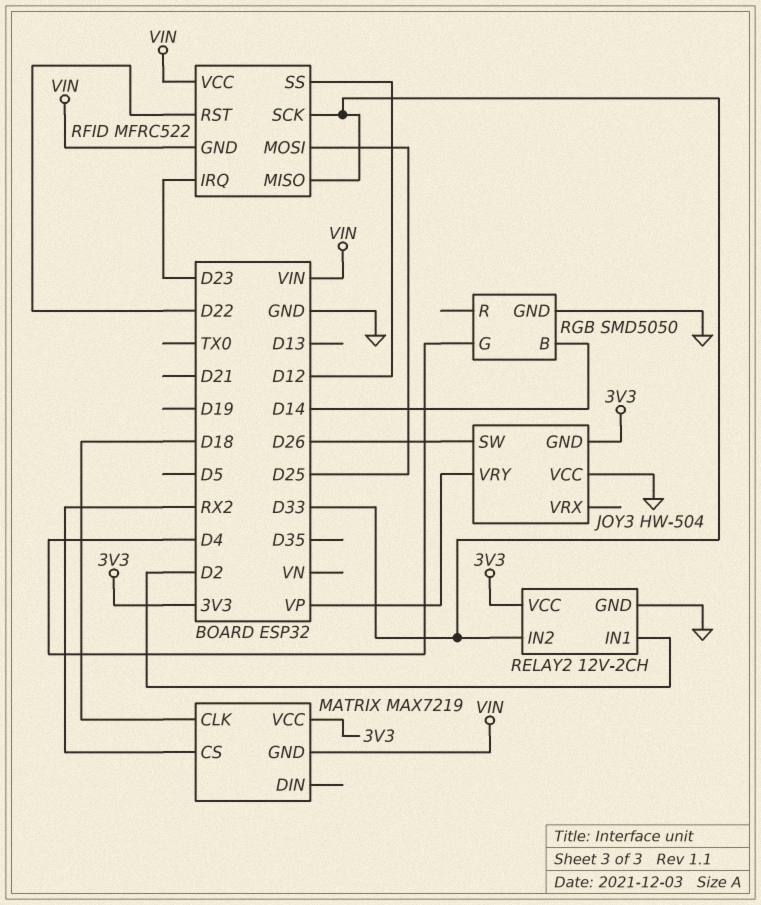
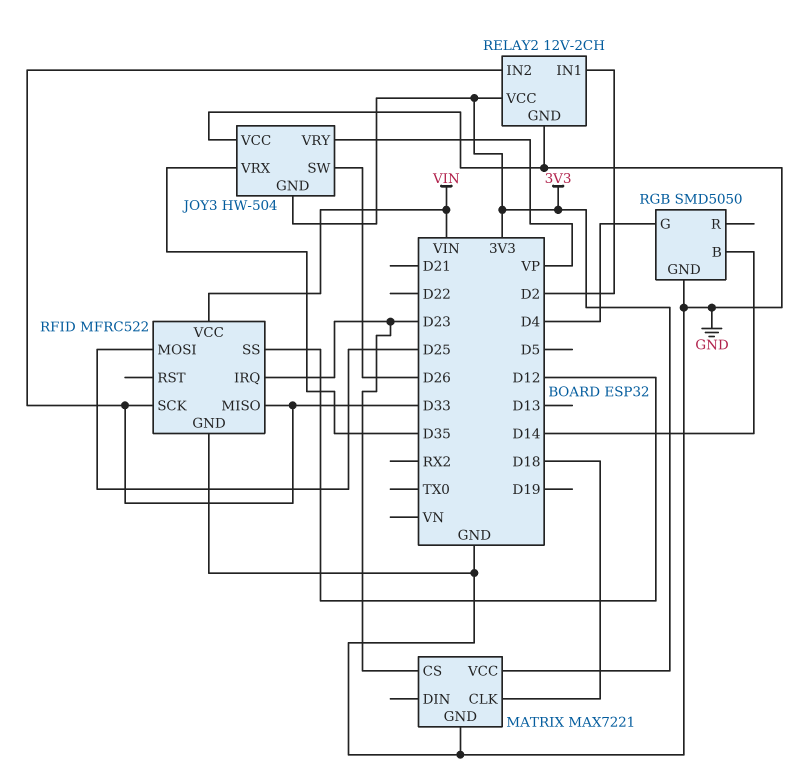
JOY3 pin VRX: none -> D35
MATRIX: MAX7219 -> MAX7221
MATRIX pin CS: RX2 -> D23
MATRIX pin GND: VIN -> GND
RFID pin GND: VIN -> GND
RFID pin RST: D22 -> none

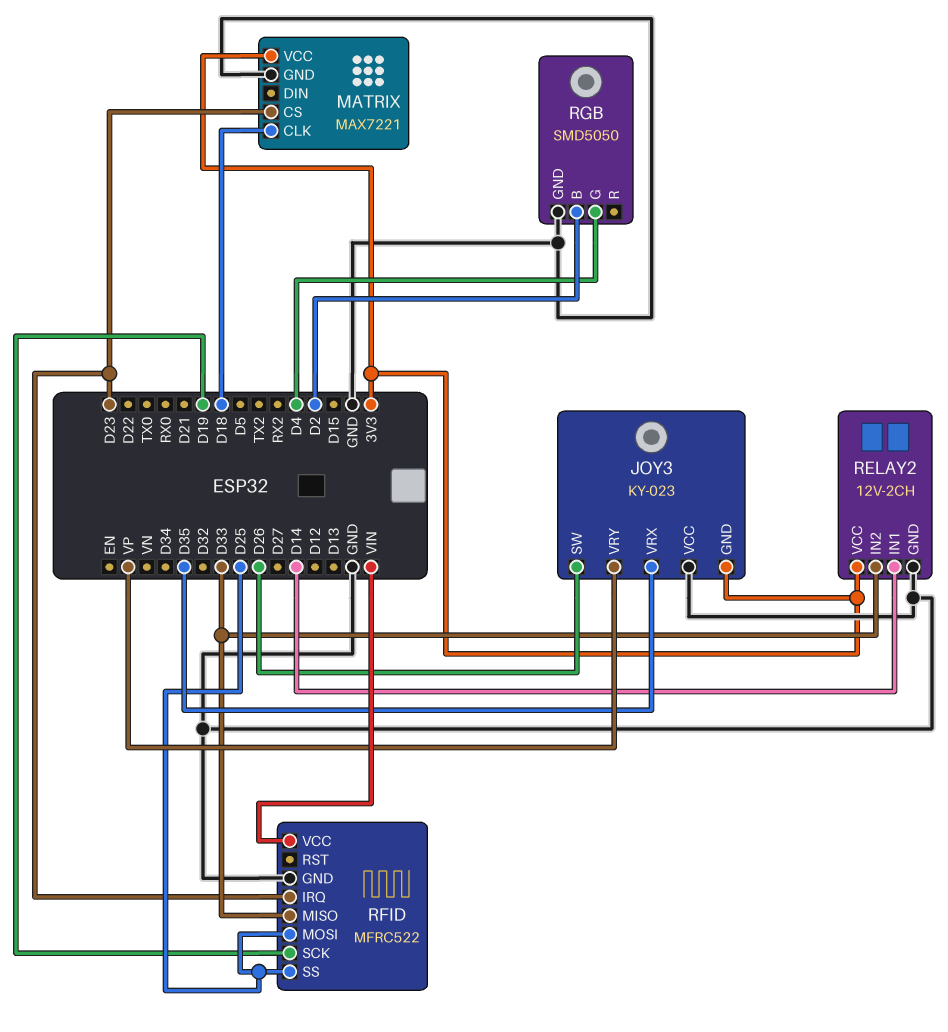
JOY3: HW-504 -> KY-023
RELAY2 pin IN1: D2 -> D14
RFID pin SCK: D33 -> D19
RFID pin SS: D12 -> D25
RGB pin B: D14 -> D2

